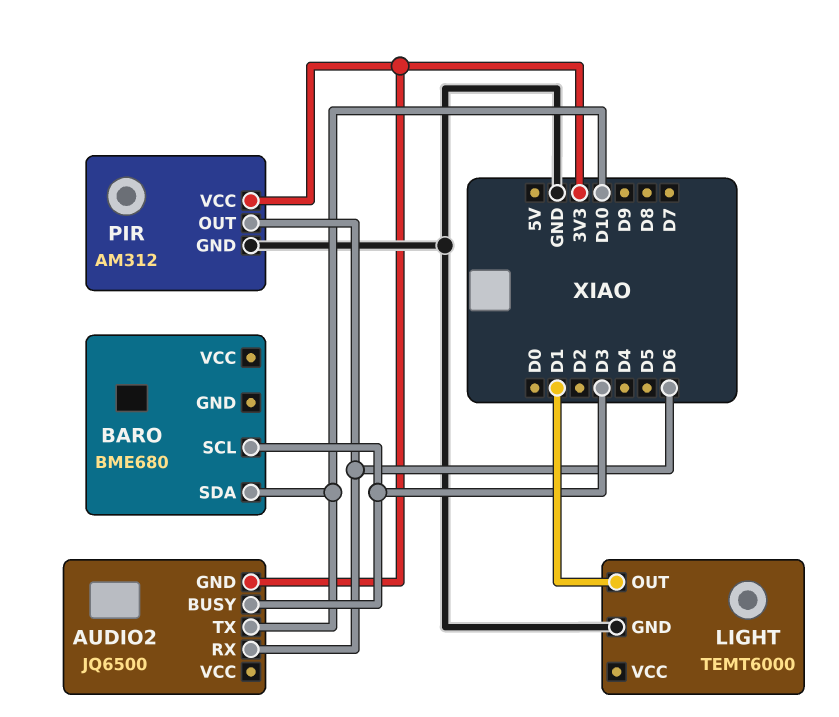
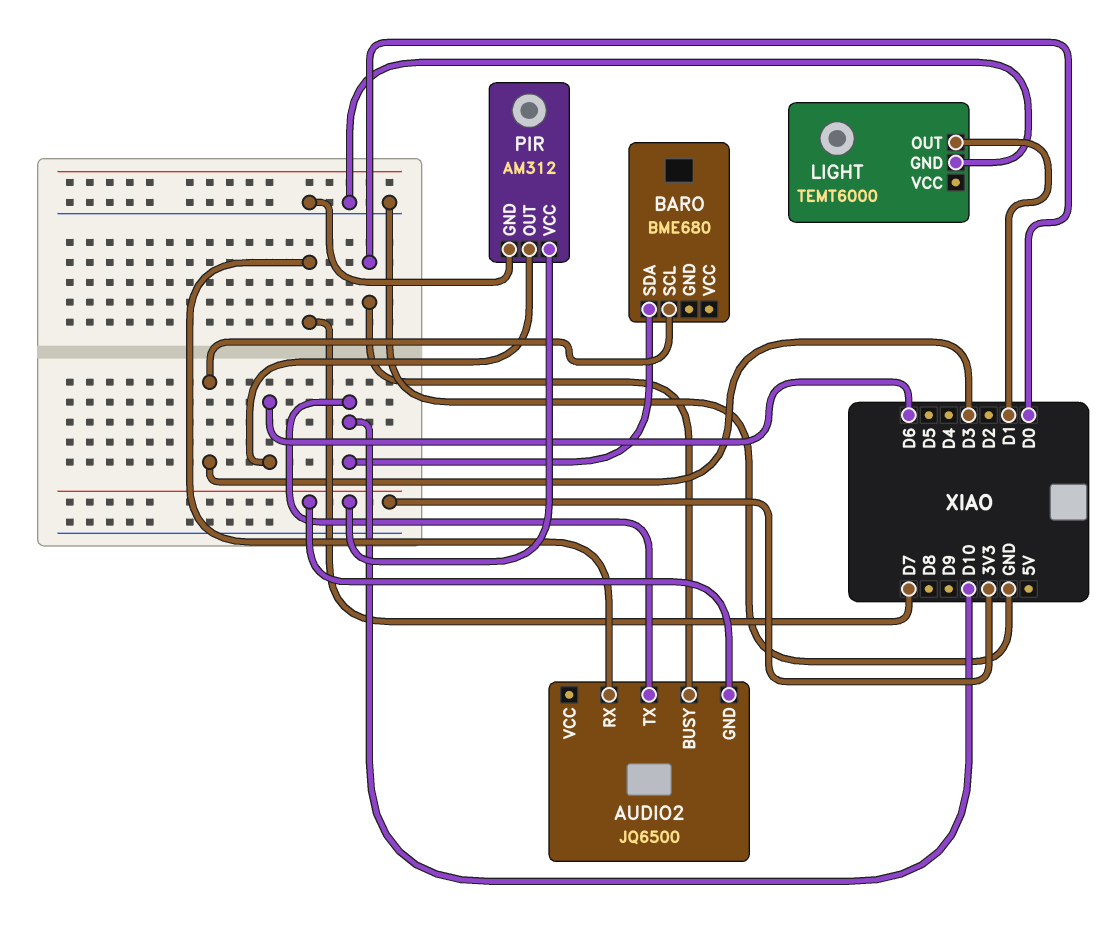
AUDIO2 pin BUSY: D3 -> D0
AUDIO2 pin RX: D6 -> D7

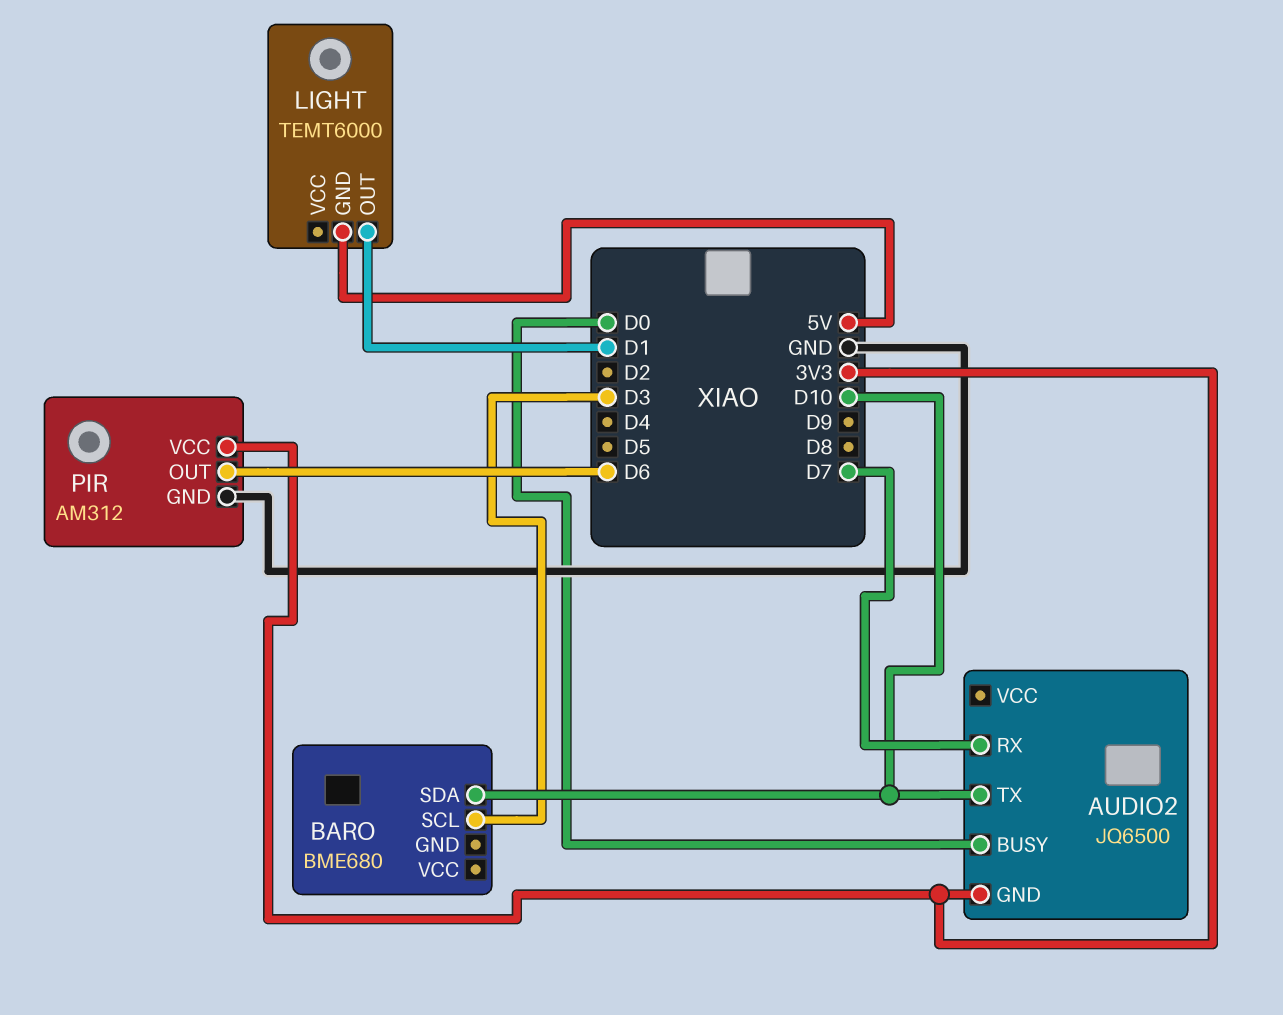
LIGHT pin GND: GND -> 5V

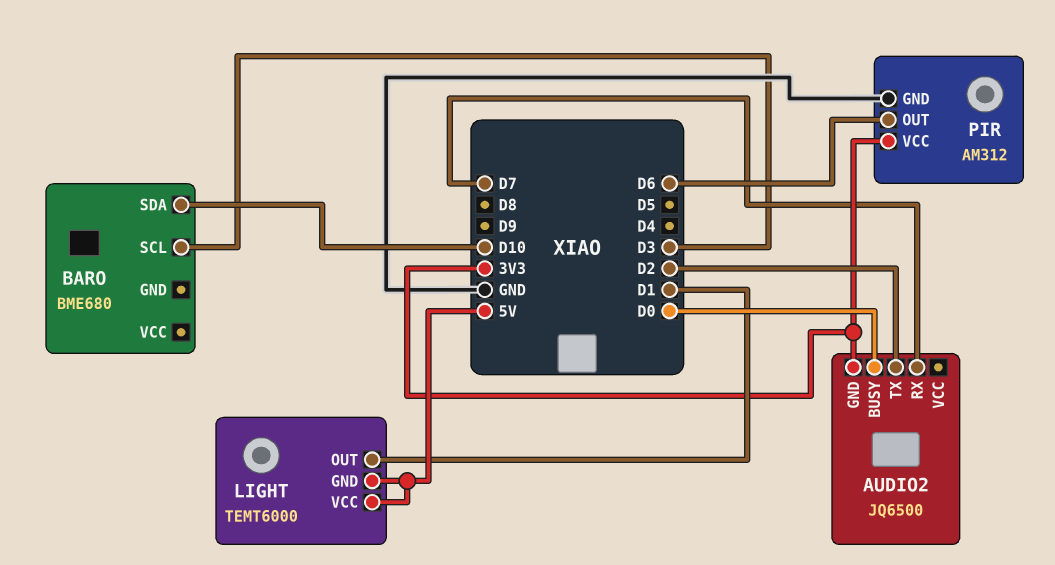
AUDIO2 pin TX: D10 -> D2
LIGHT pin VCC: none -> 5V

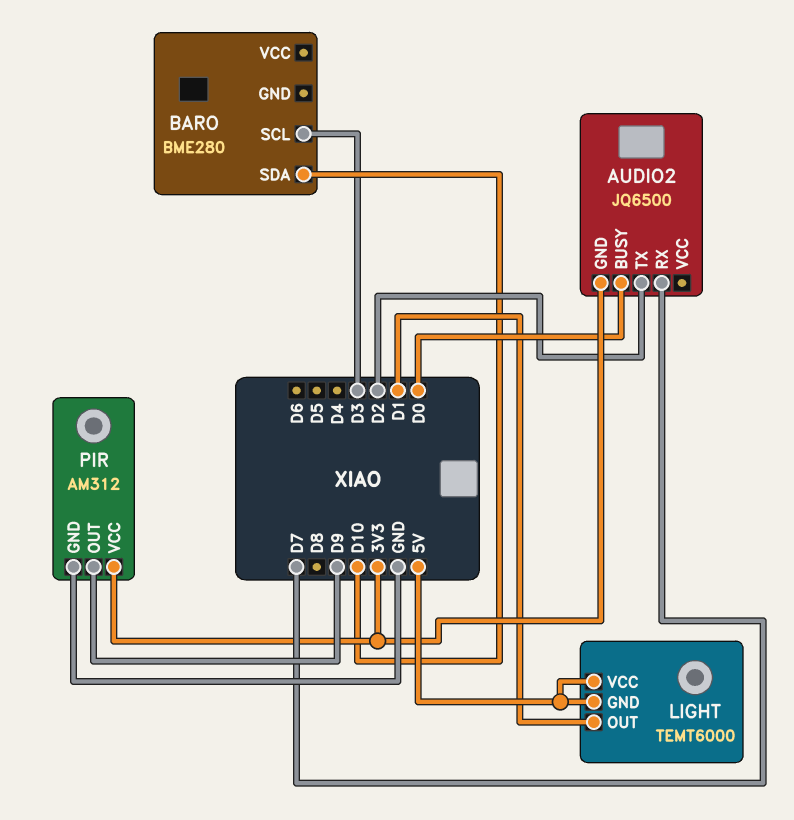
BARO: BME680 -> BME280
PIR pin OUT: D6 -> D9

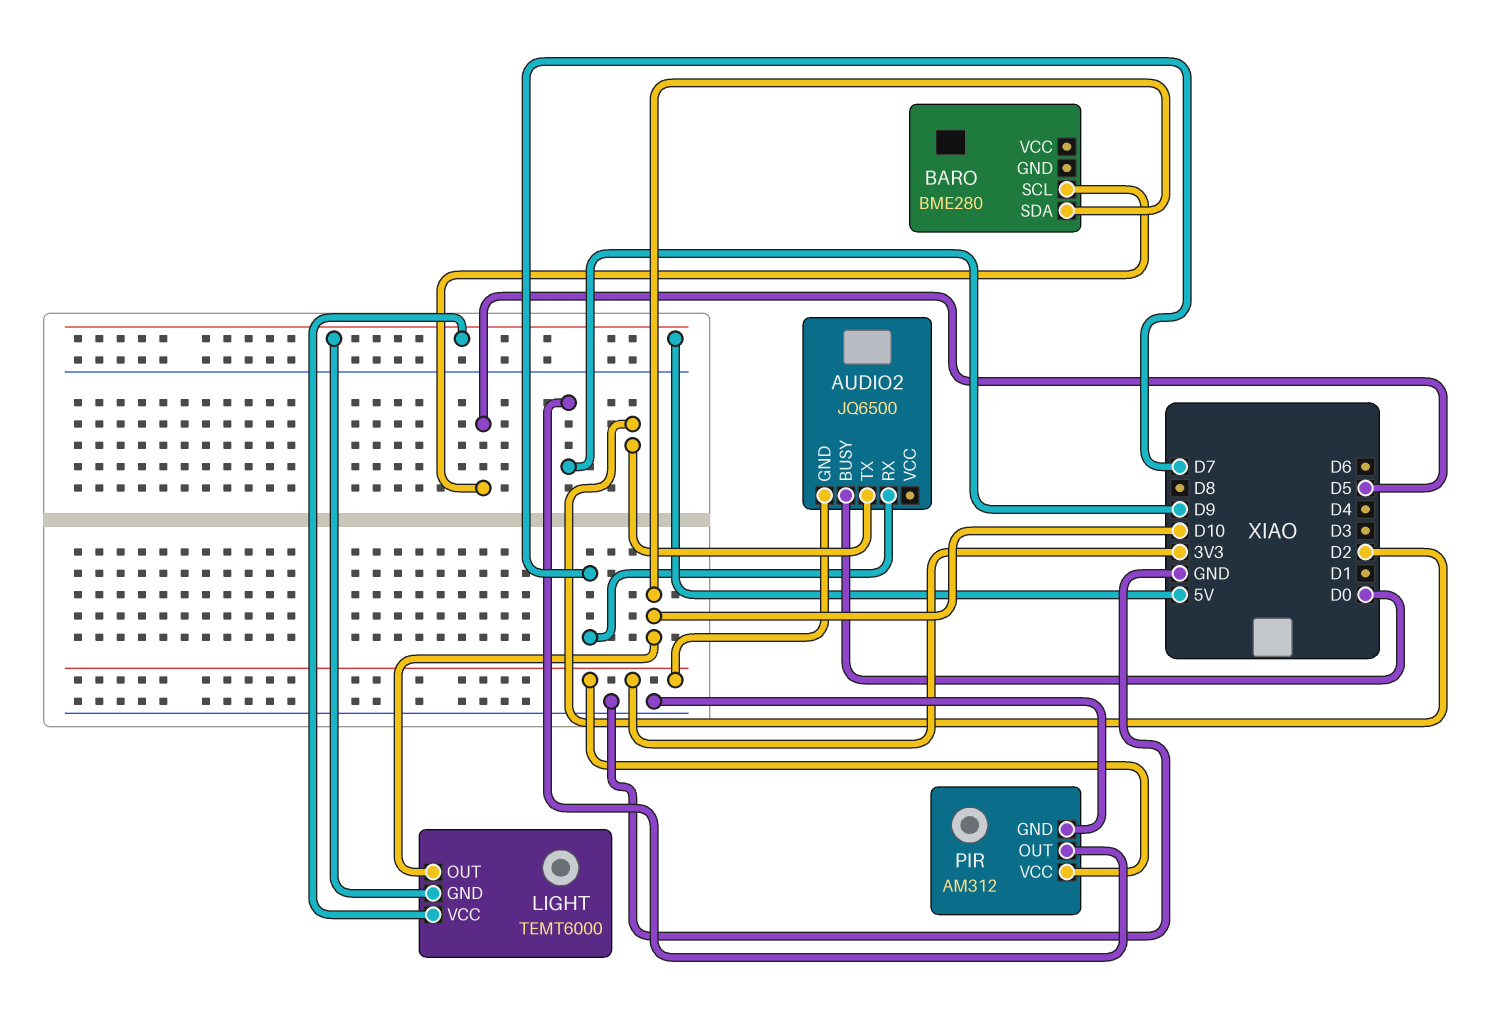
BARO pin SCL: D3 -> D5
LIGHT pin OUT: D1 -> D10

